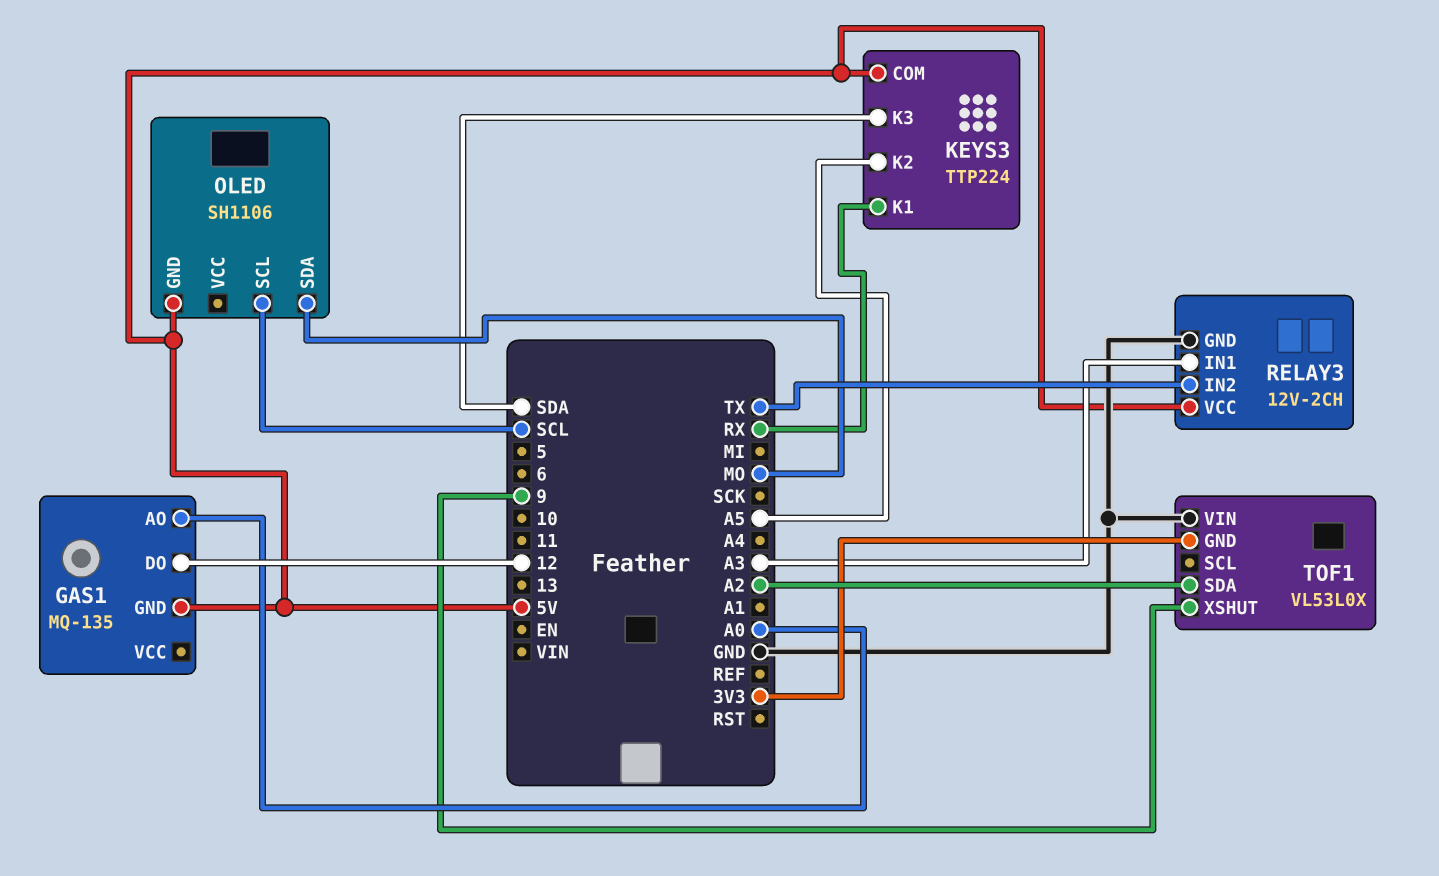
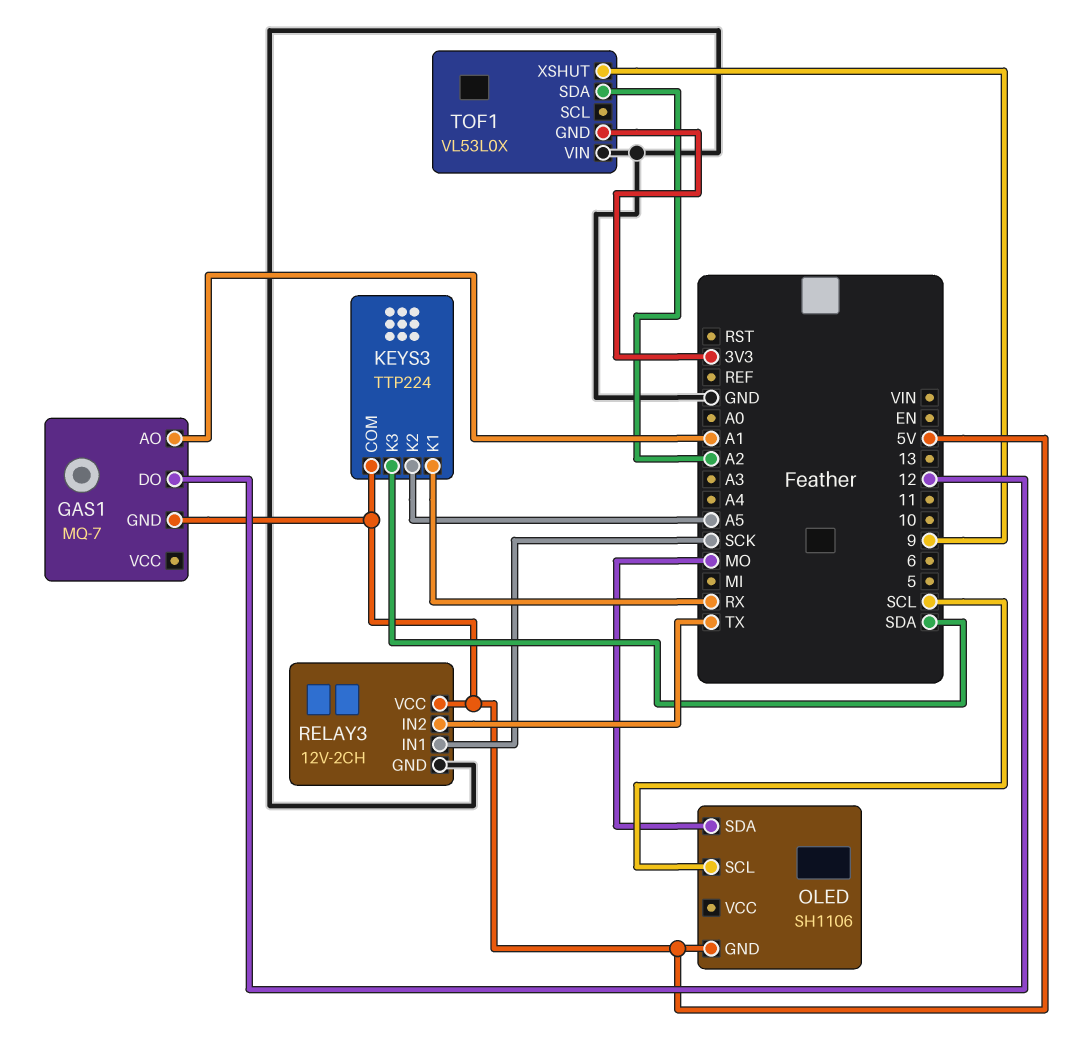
GAS1: MQ-135 -> MQ-7
GAS1 pin AO: A0 -> A1
RELAY3 pin IN1: A3 -> SCK

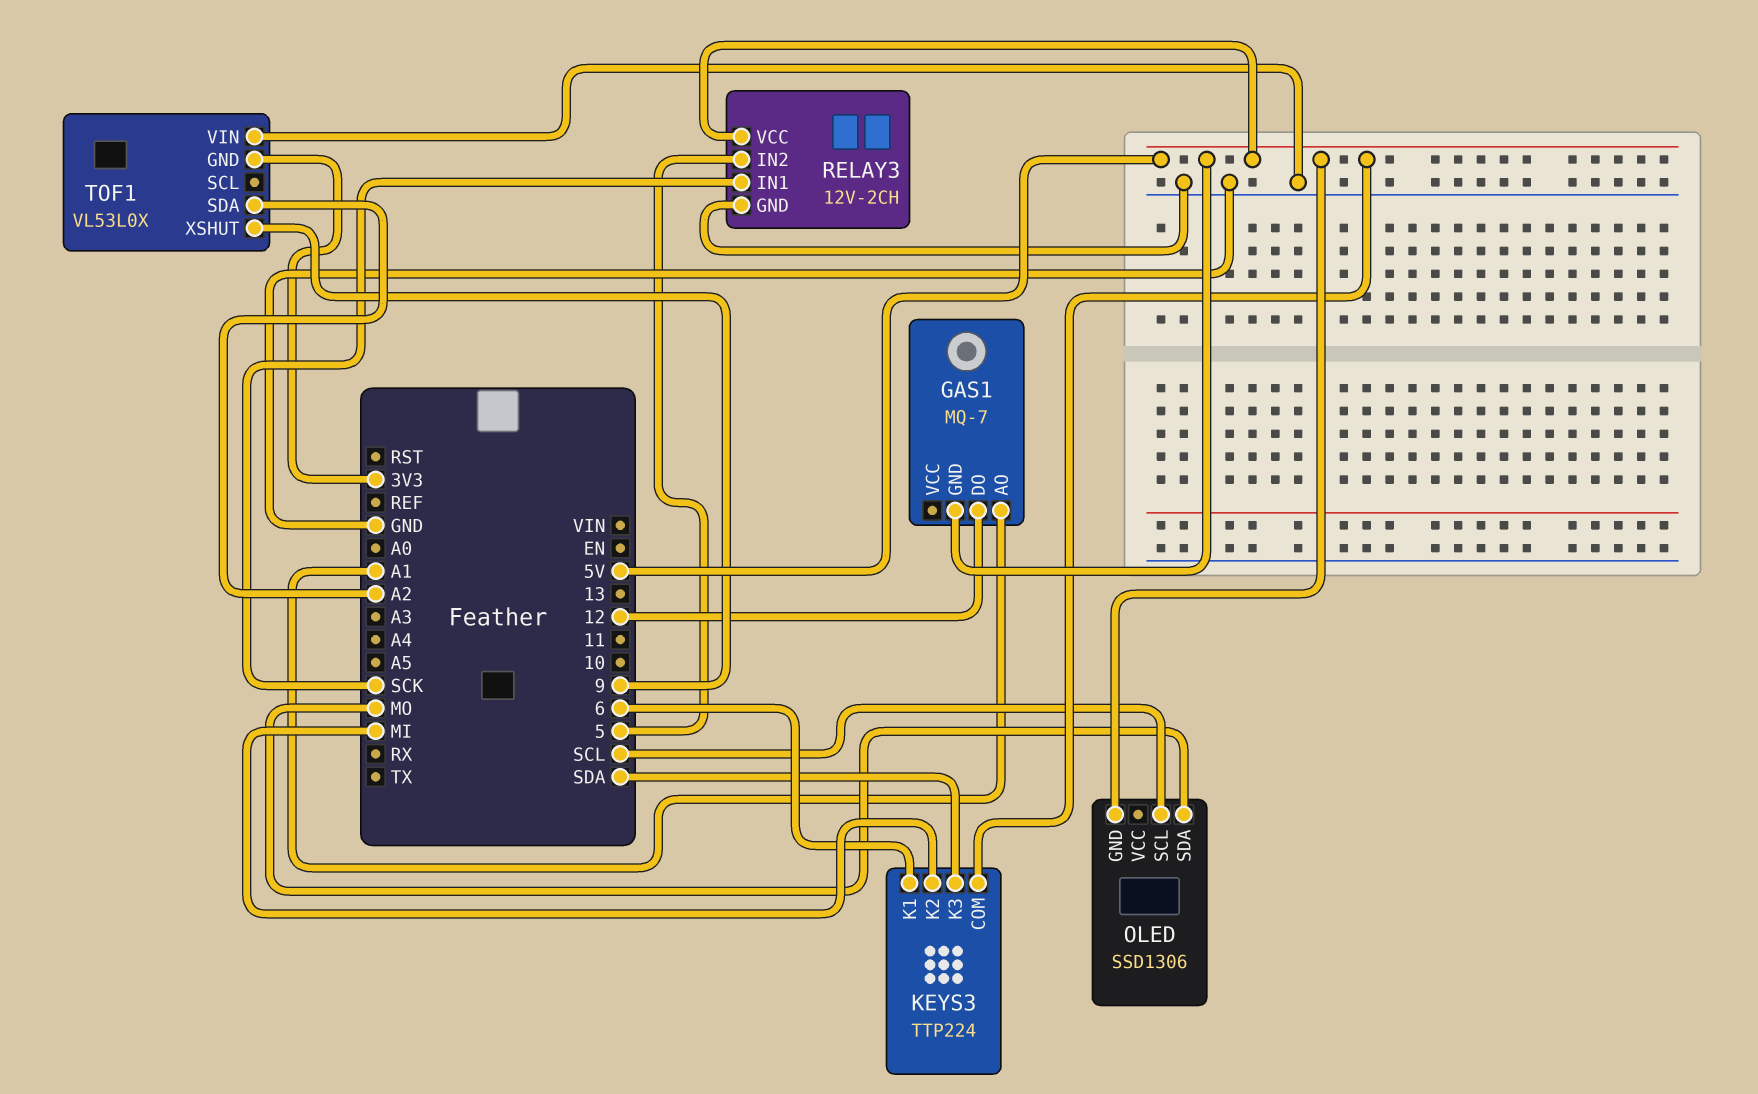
KEYS3 pin K1: RX -> 6
KEYS3 pin K2: A5 -> MI
OLED: SH1106 -> SSD1306
RELAY3 pin IN2: TX -> 5

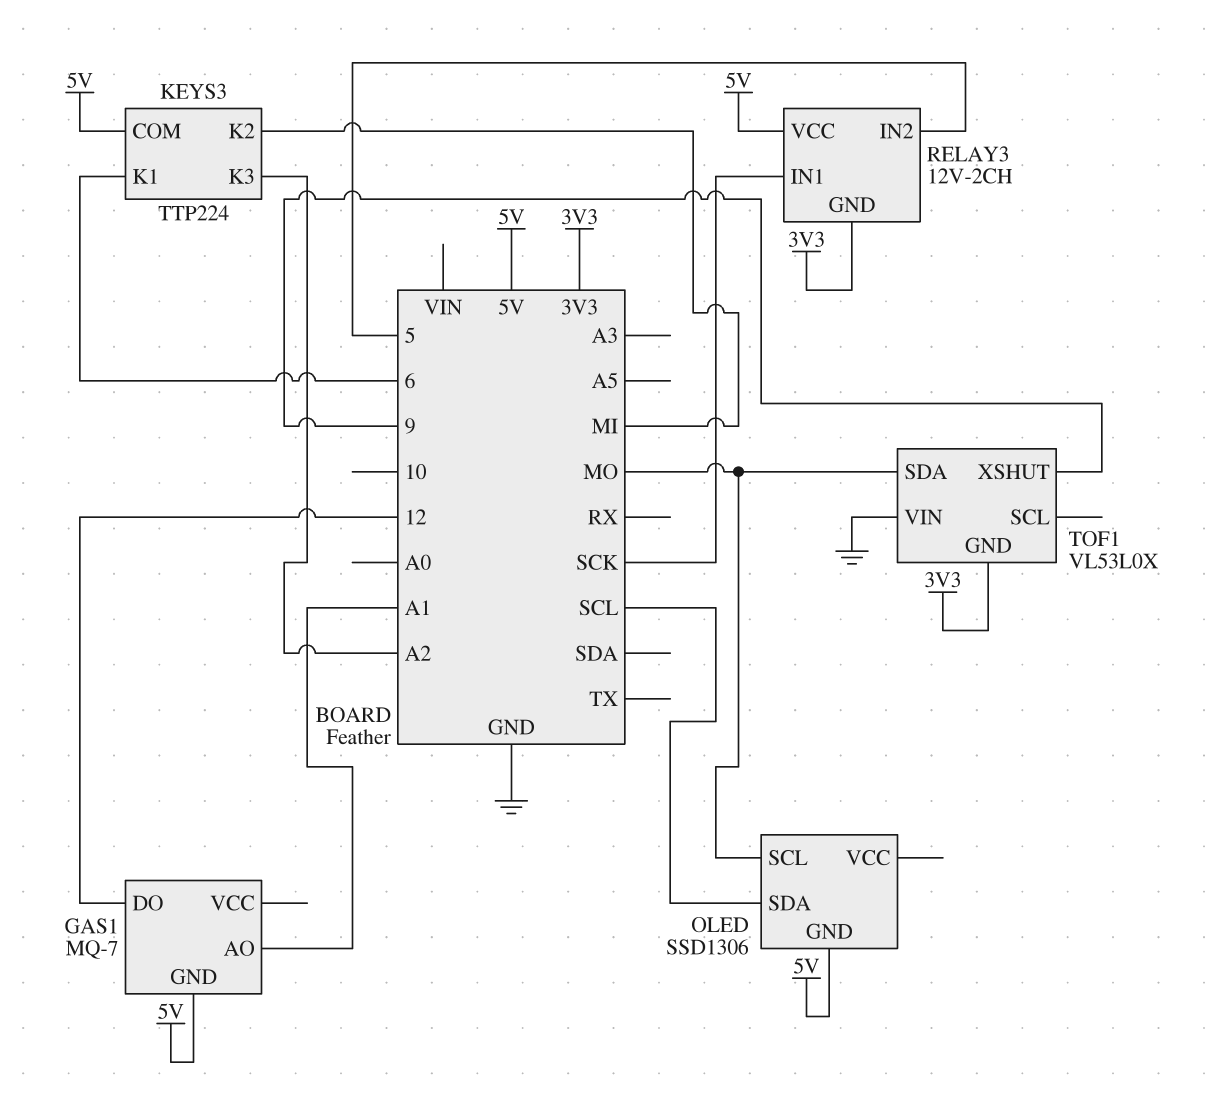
KEYS3 pin K3: SDA -> A2
OLED pin SCL: SCL -> MO
OLED pin SDA: MO -> SCL
RELAY3 pin GND: GND -> 3V3
TOF1 pin SDA: A2 -> MO

